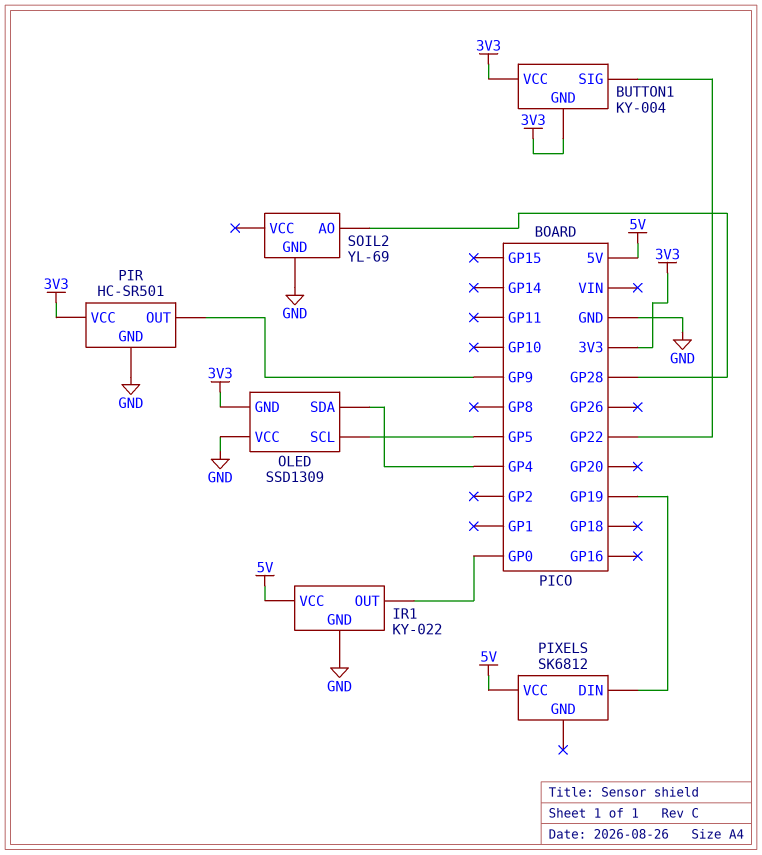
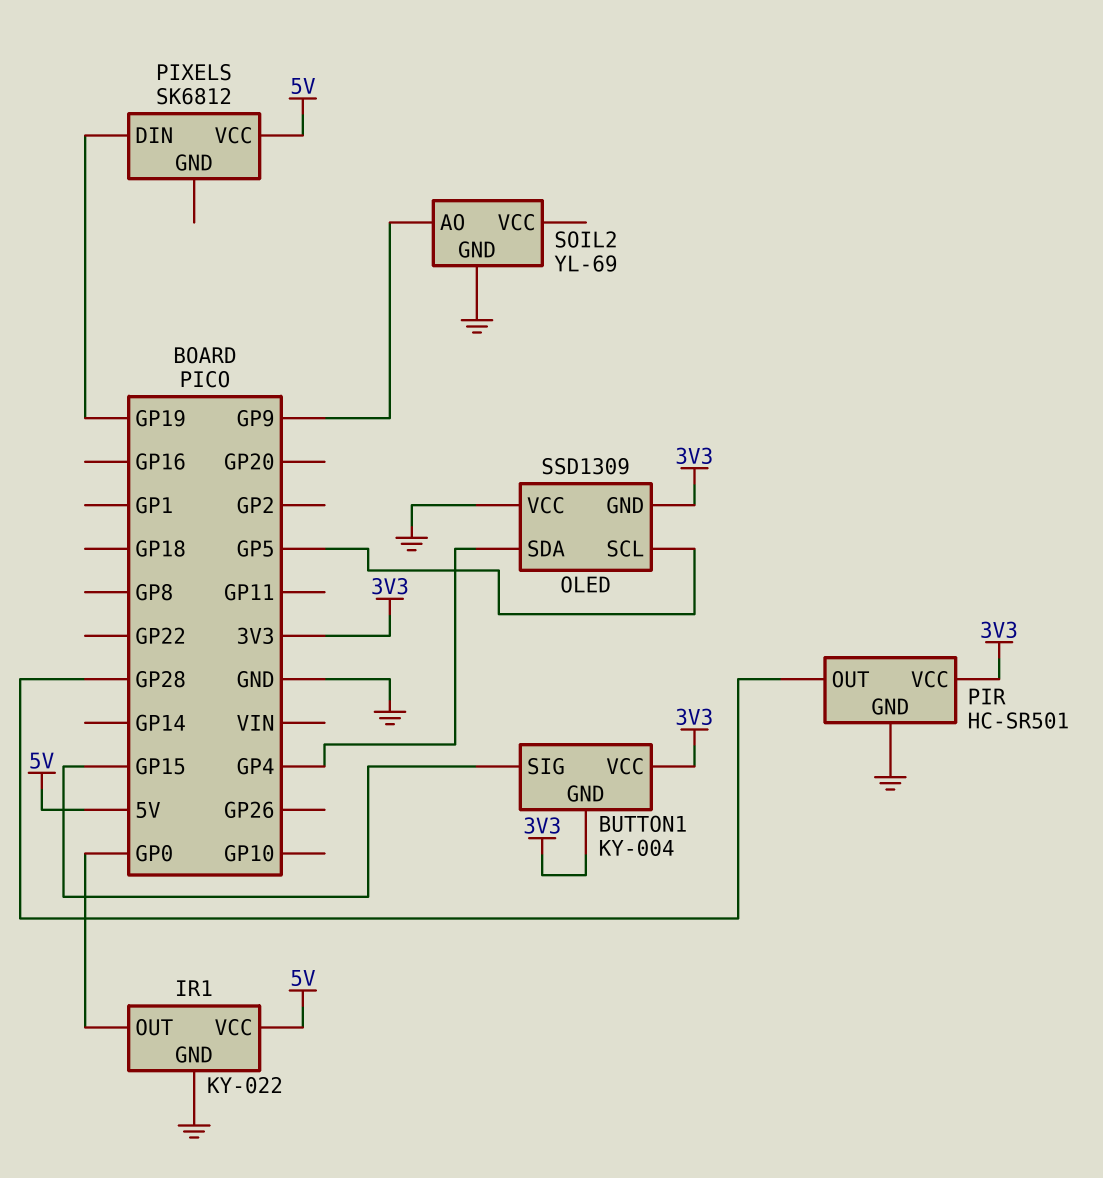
BUTTON1 pin SIG: GP22 -> GP15
PIR pin OUT: GP9 -> GP28
SOIL2 pin AO: GP28 -> GP9

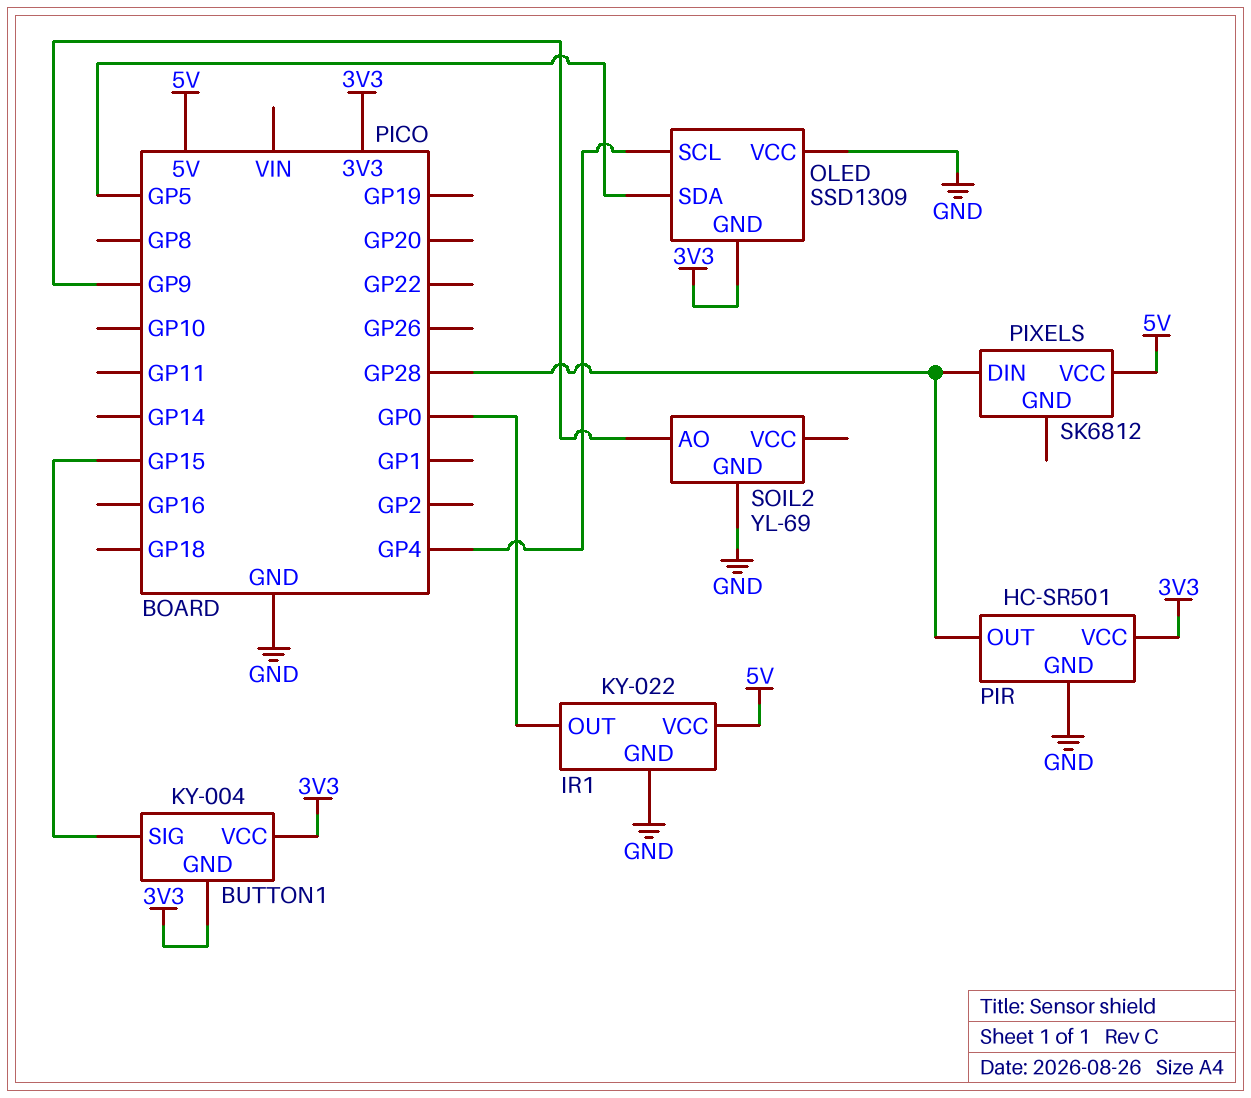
OLED pin SCL: GP5 -> GP4
OLED pin SDA: GP4 -> GP5
PIXELS pin DIN: GP19 -> GP28

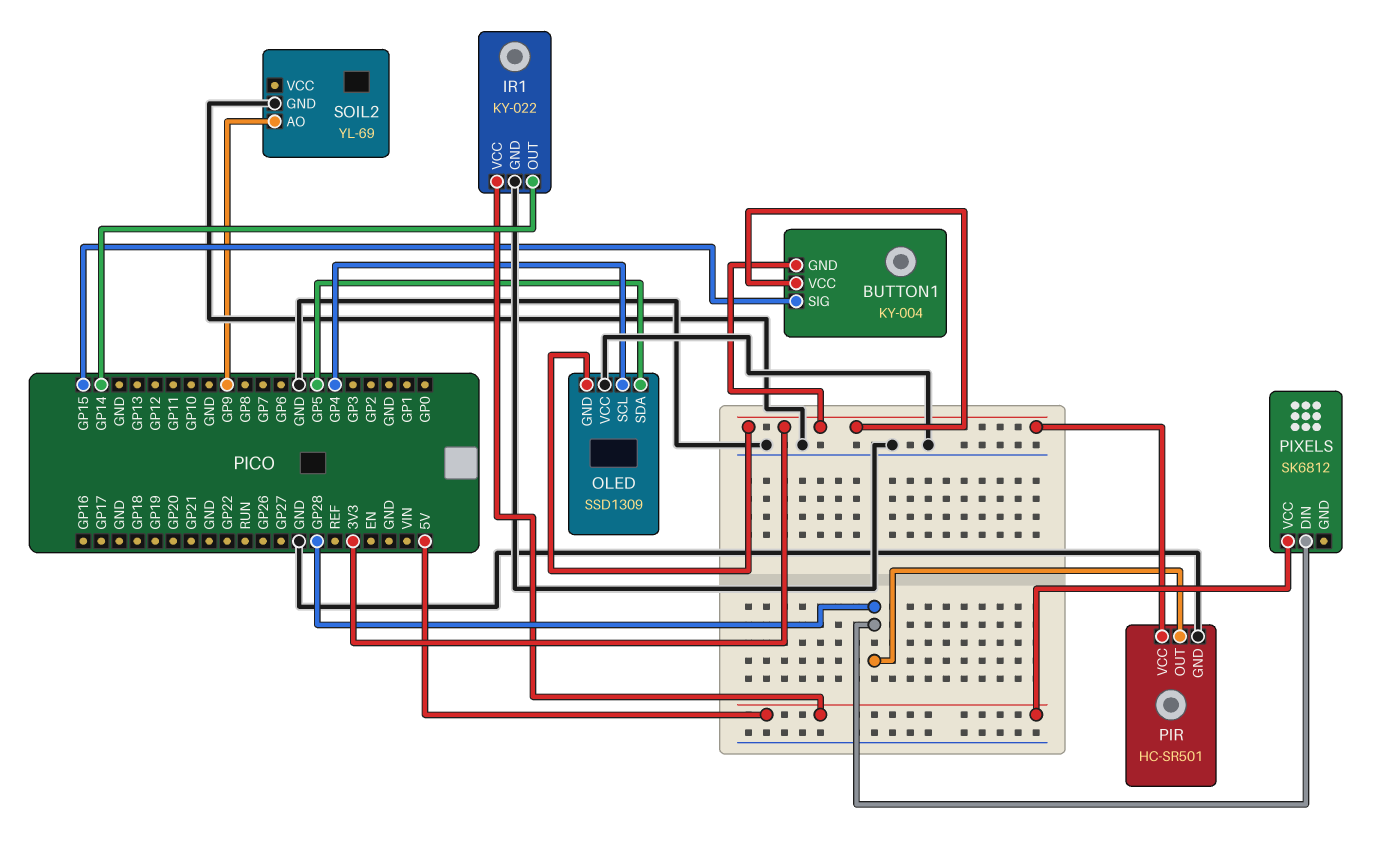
IR1 pin OUT: GP0 -> GP14

